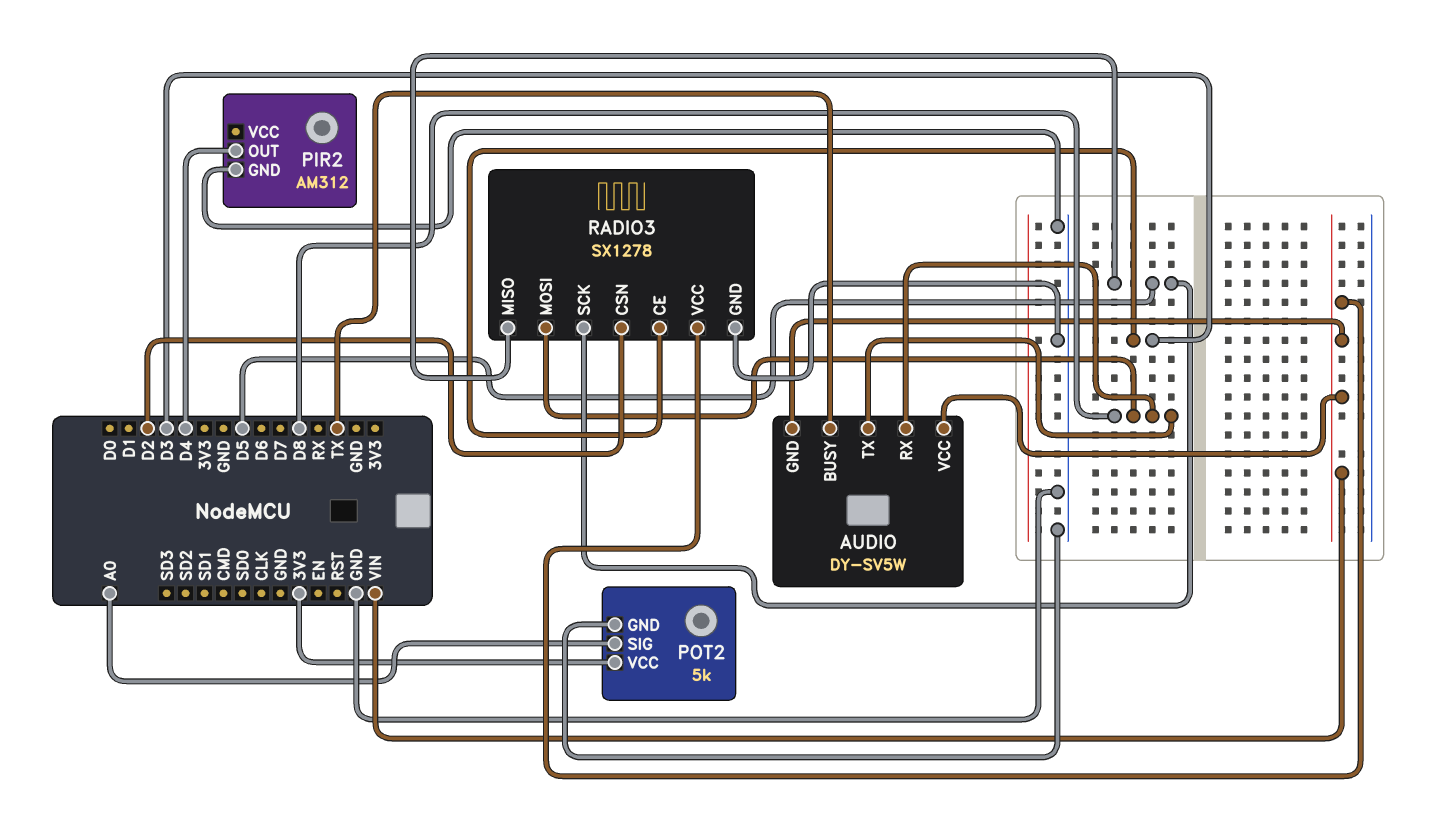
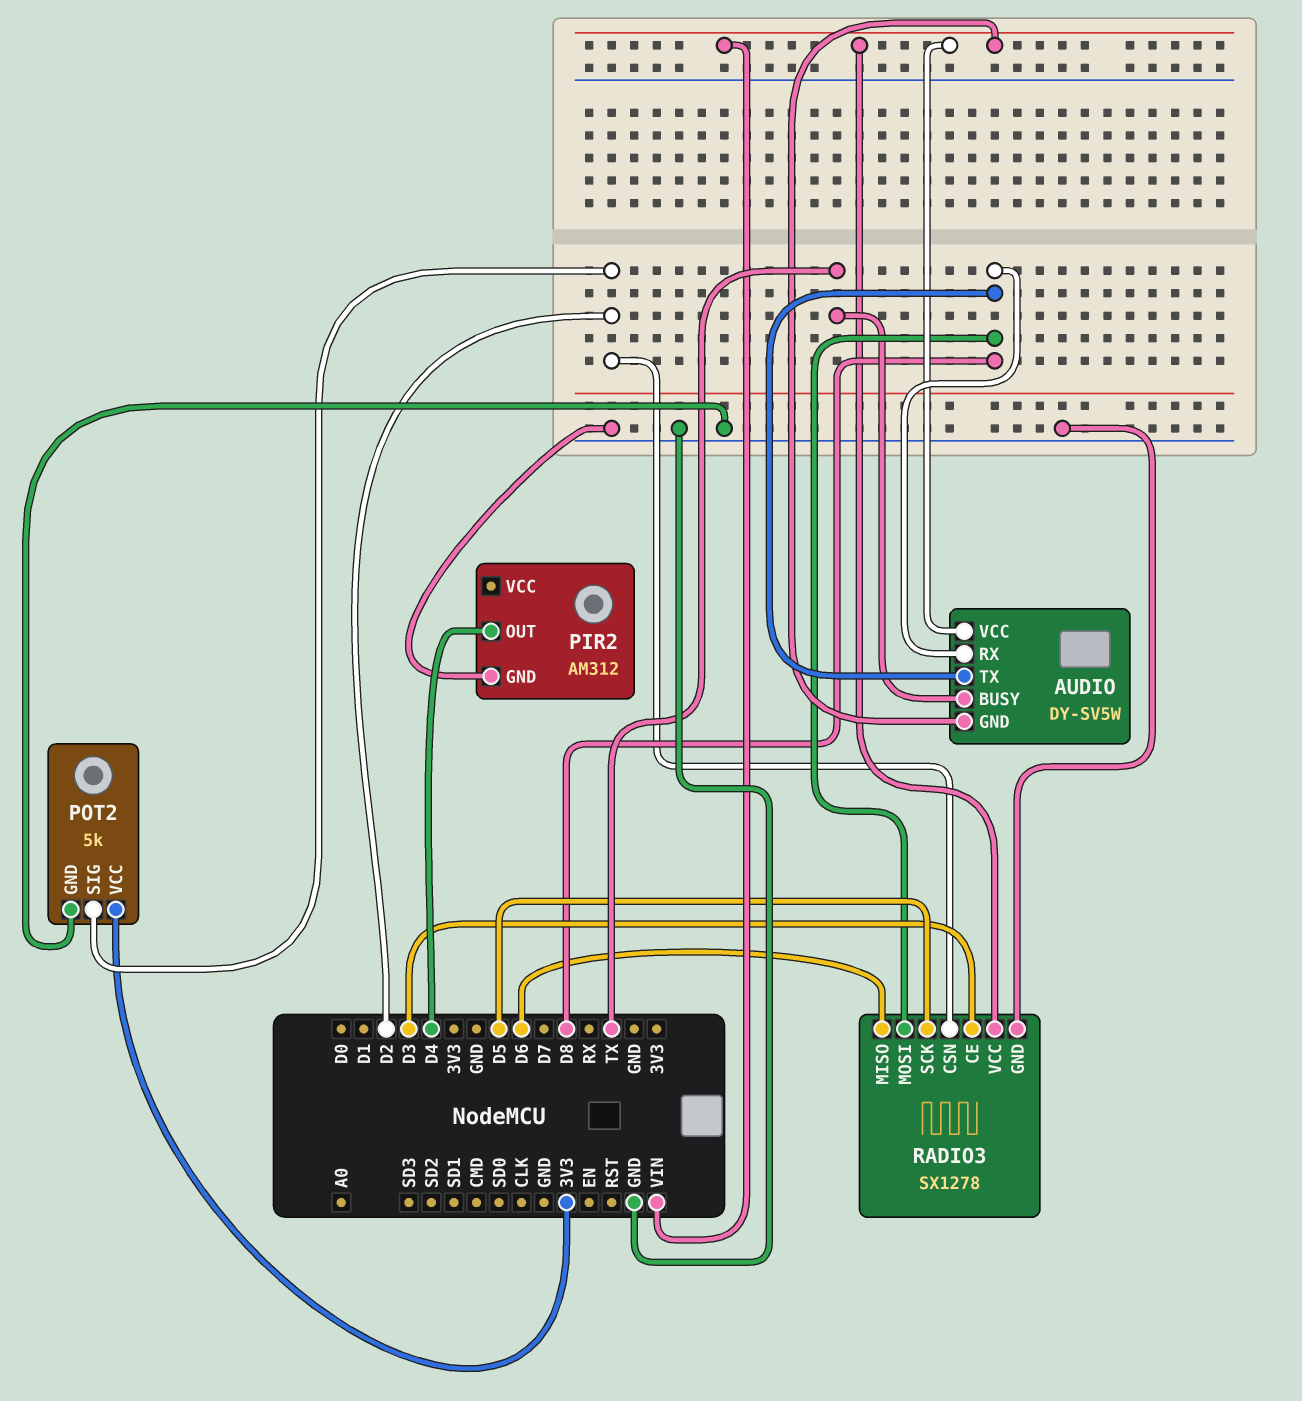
POT2 pin SIG: A0 -> D2
RADIO3 pin MISO: D5 -> D6

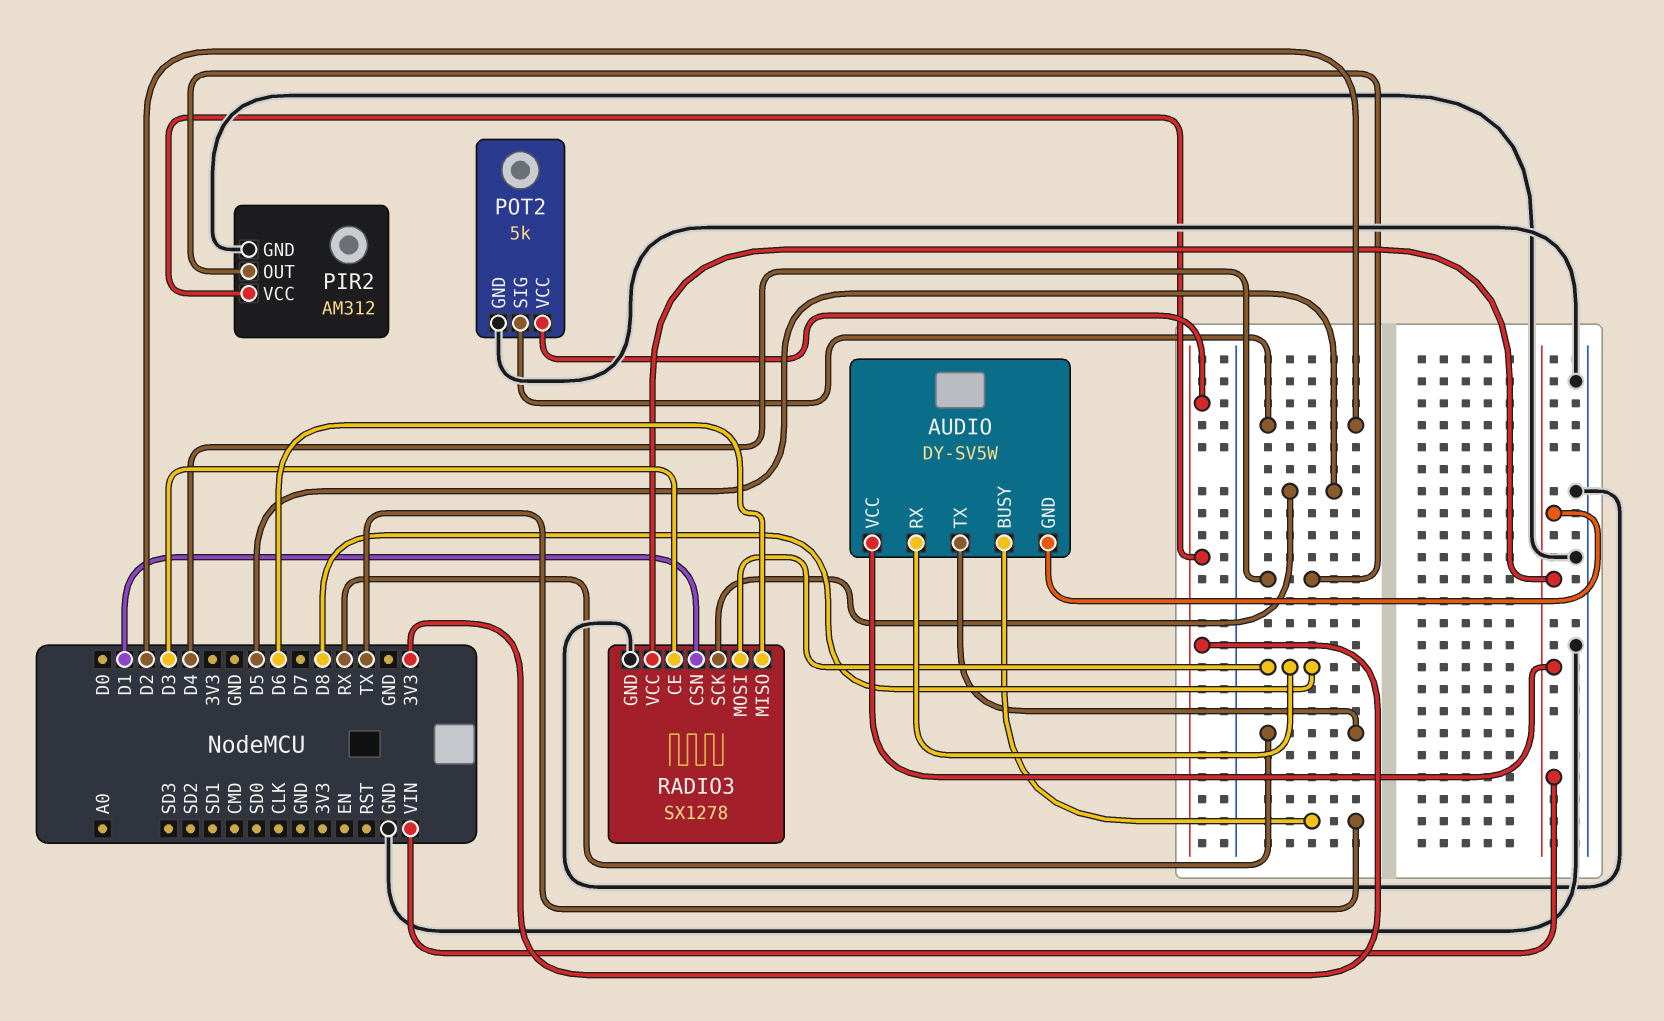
AUDIO pin TX: D8 -> RX
PIR2 pin VCC: none -> 3V3
RADIO3 pin CSN: D2 -> D1

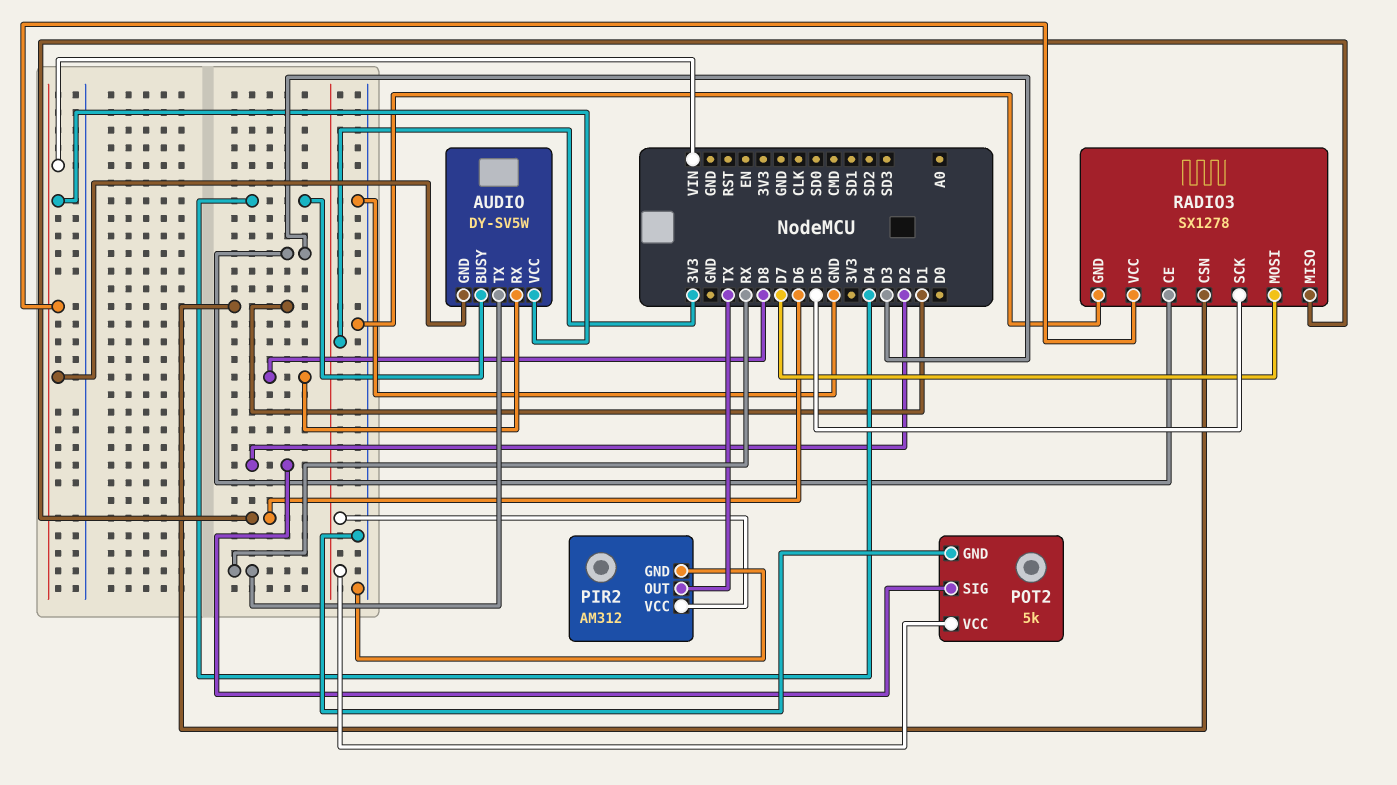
AUDIO pin BUSY: TX -> D4
PIR2 pin OUT: D4 -> TX
RADIO3 pin MOSI: D8 -> D7

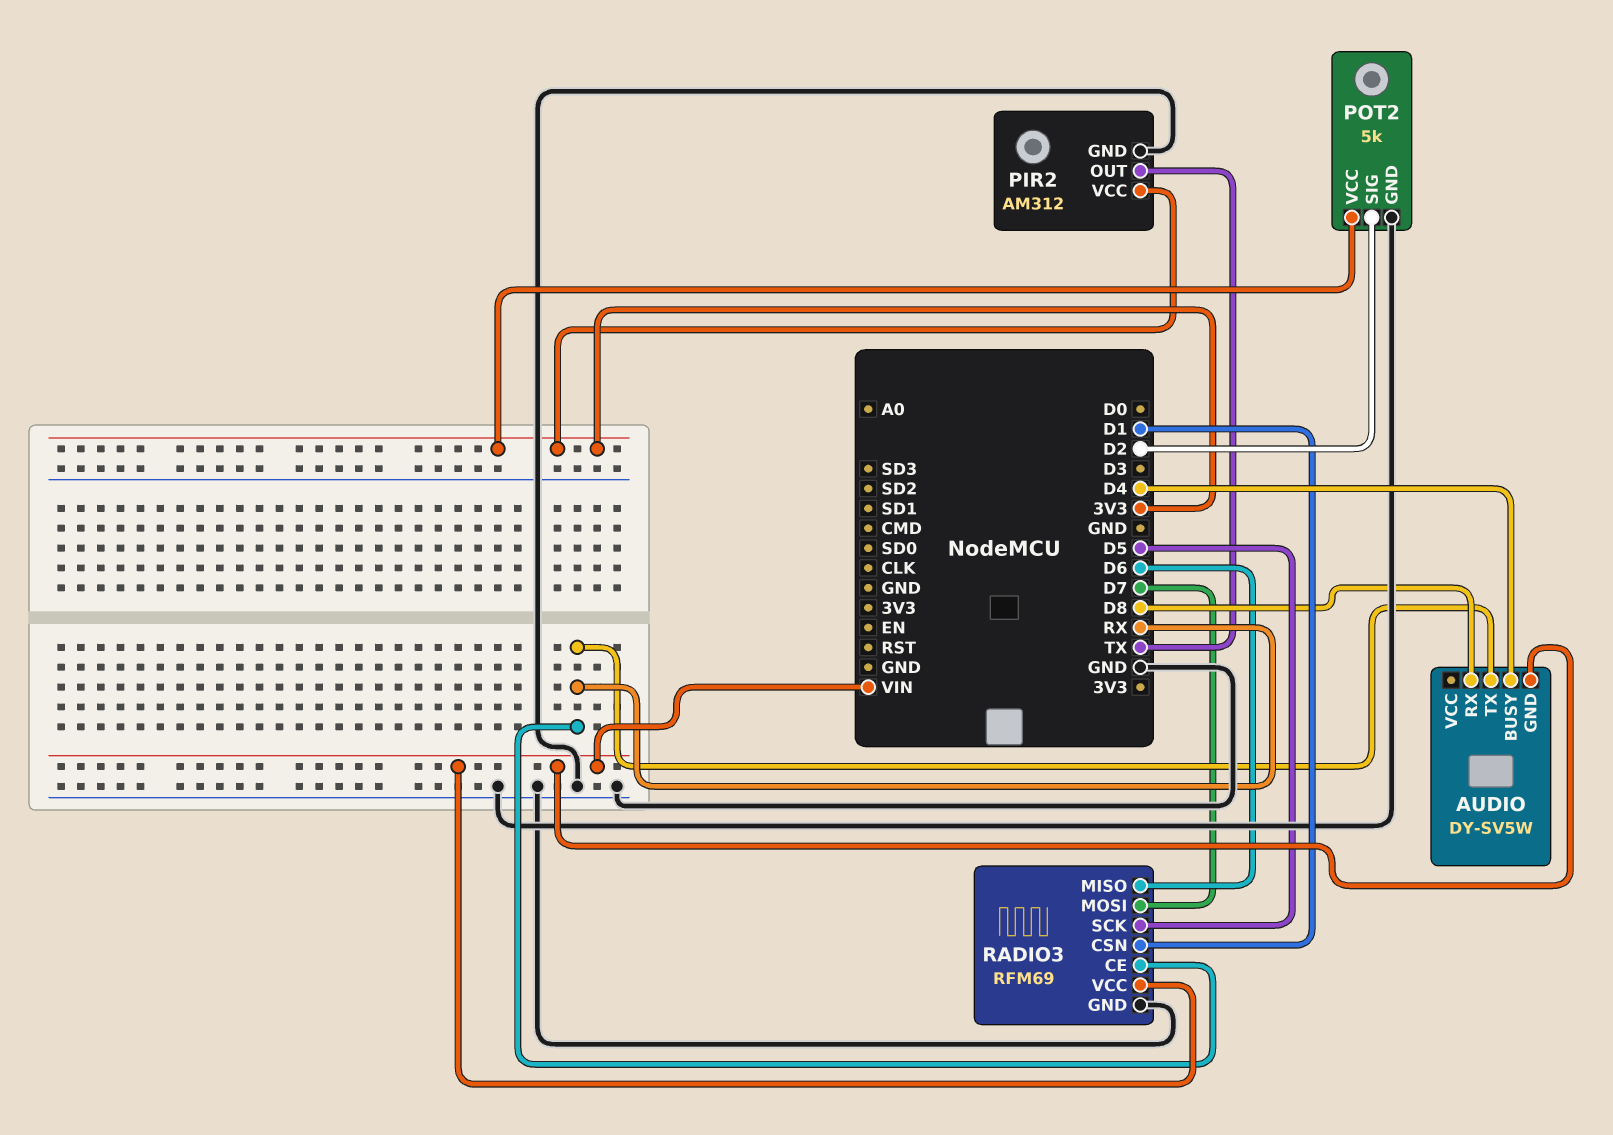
AUDIO pin VCC: VIN -> none
RADIO3: SX1278 -> RFM69
RADIO3 pin CE: D3 -> RX

